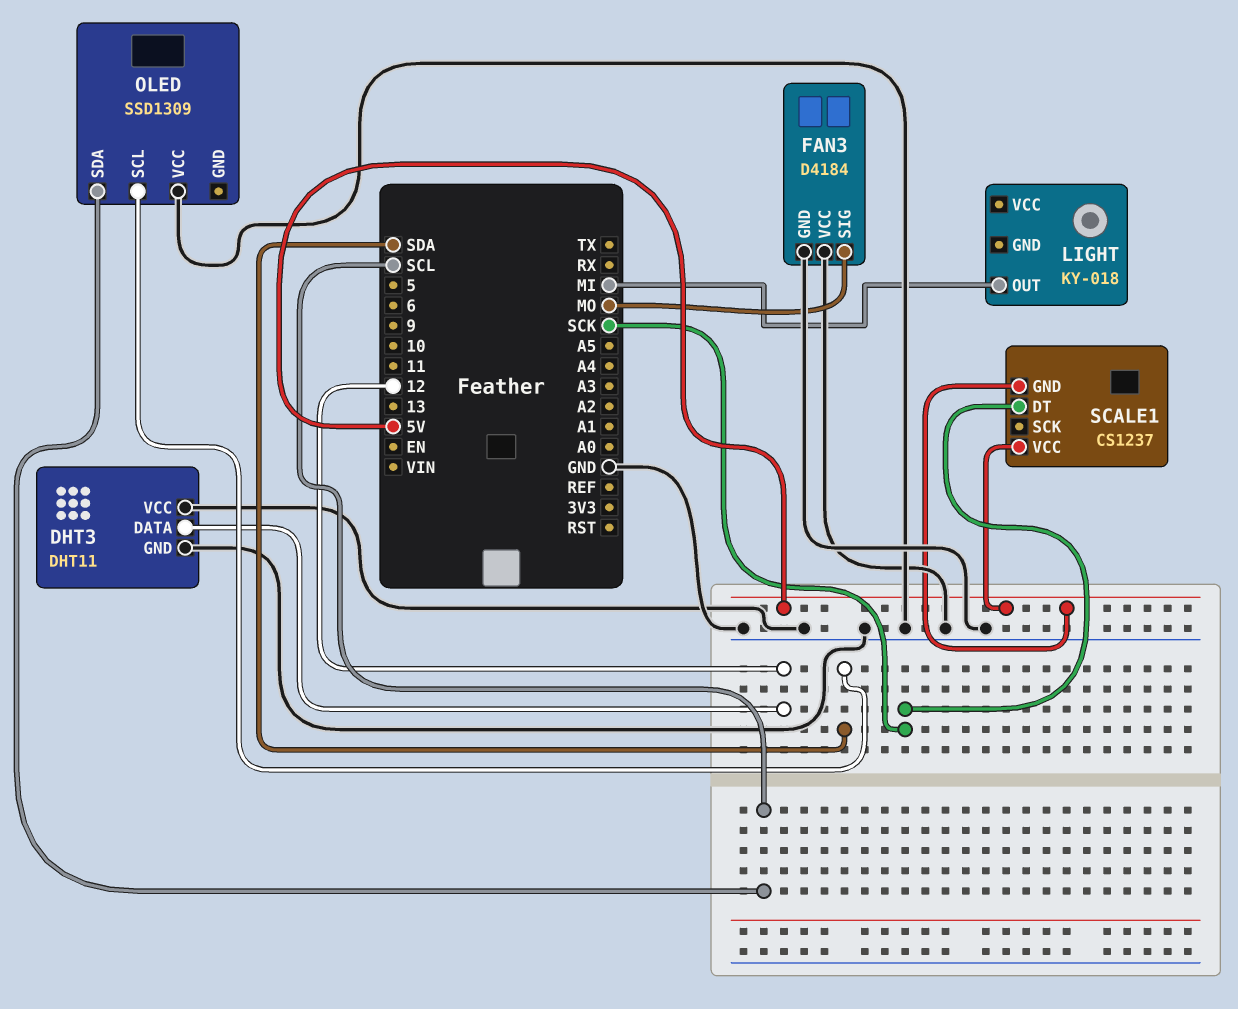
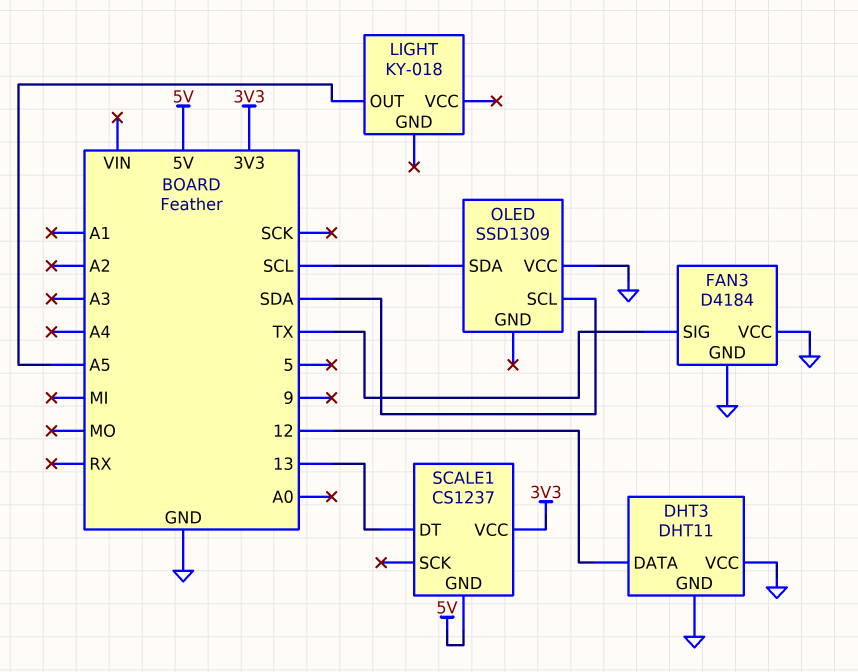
FAN3 pin SIG: MO -> TX
LIGHT pin OUT: MI -> A5
SCALE1 pin DT: SCK -> 13
SCALE1 pin VCC: 5V -> 3V3

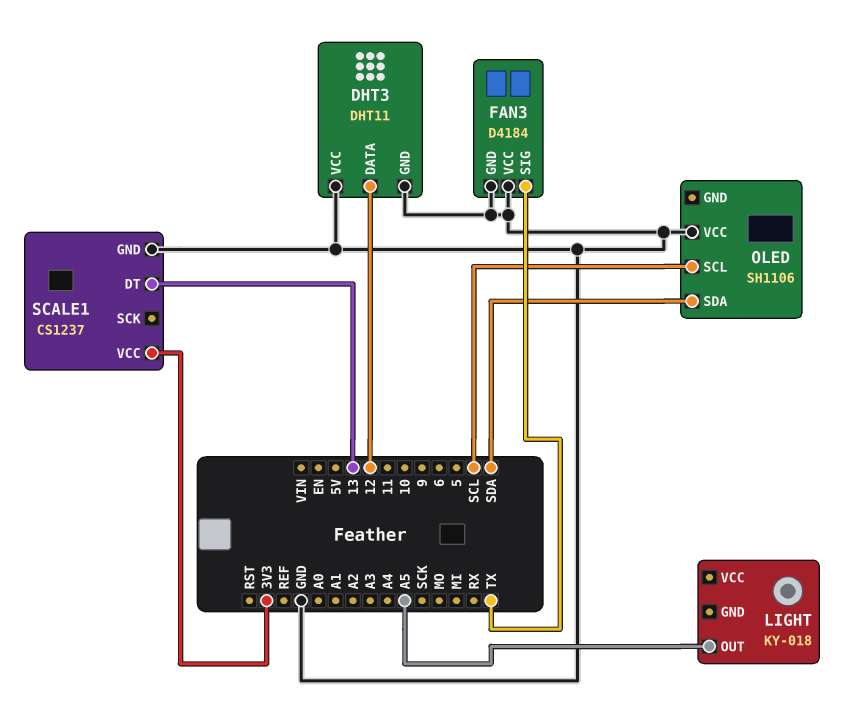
OLED: SSD1309 -> SH1106
OLED pin SCL: SDA -> SCL
OLED pin SDA: SCL -> SDA
SCALE1 pin GND: 5V -> GND

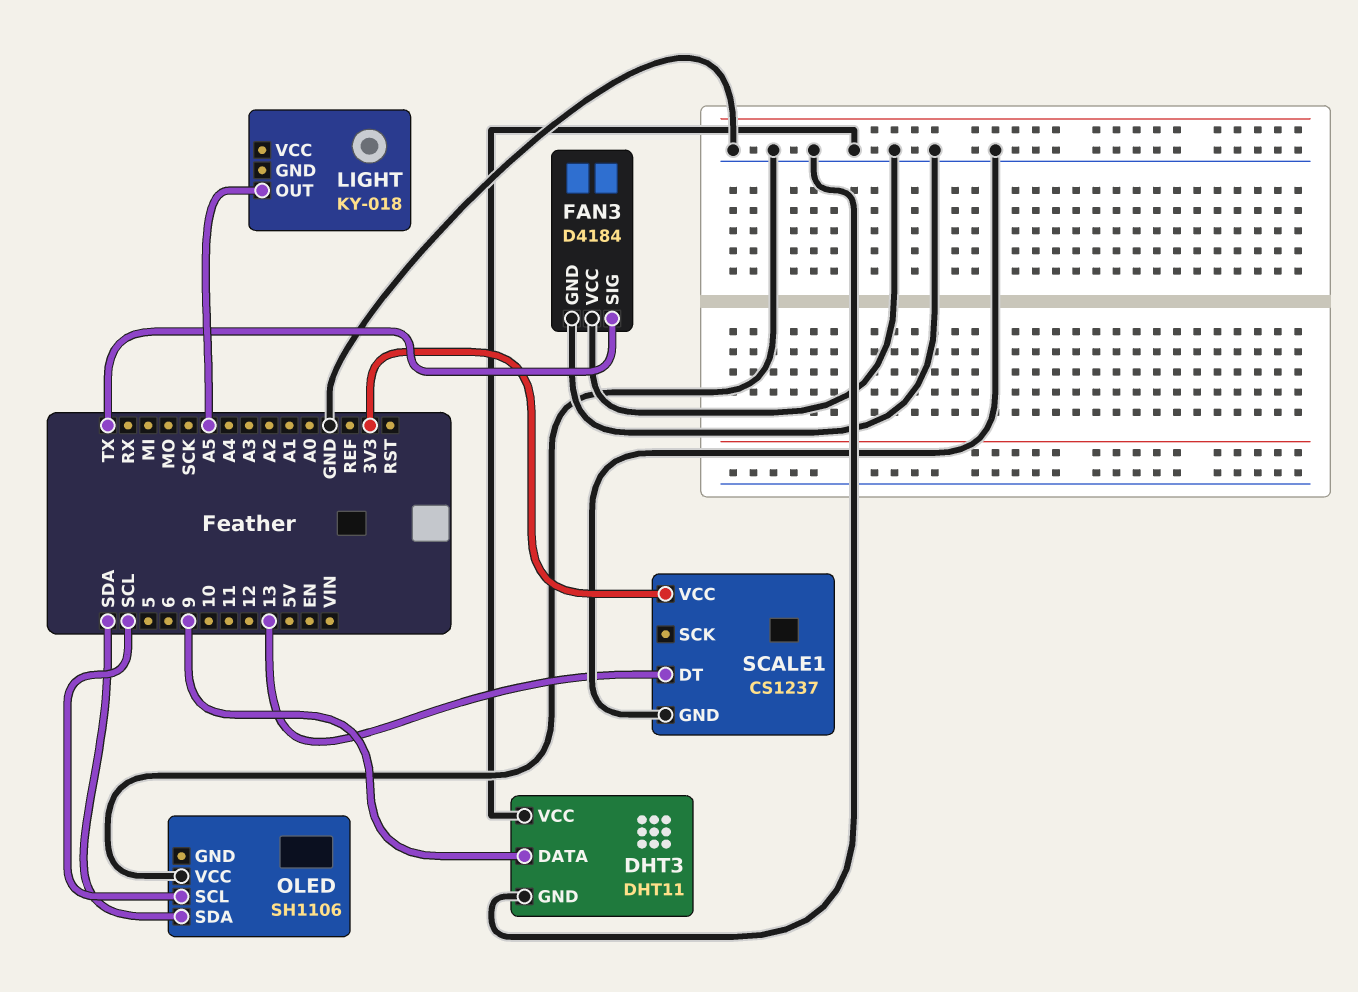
DHT3 pin DATA: 12 -> 9

